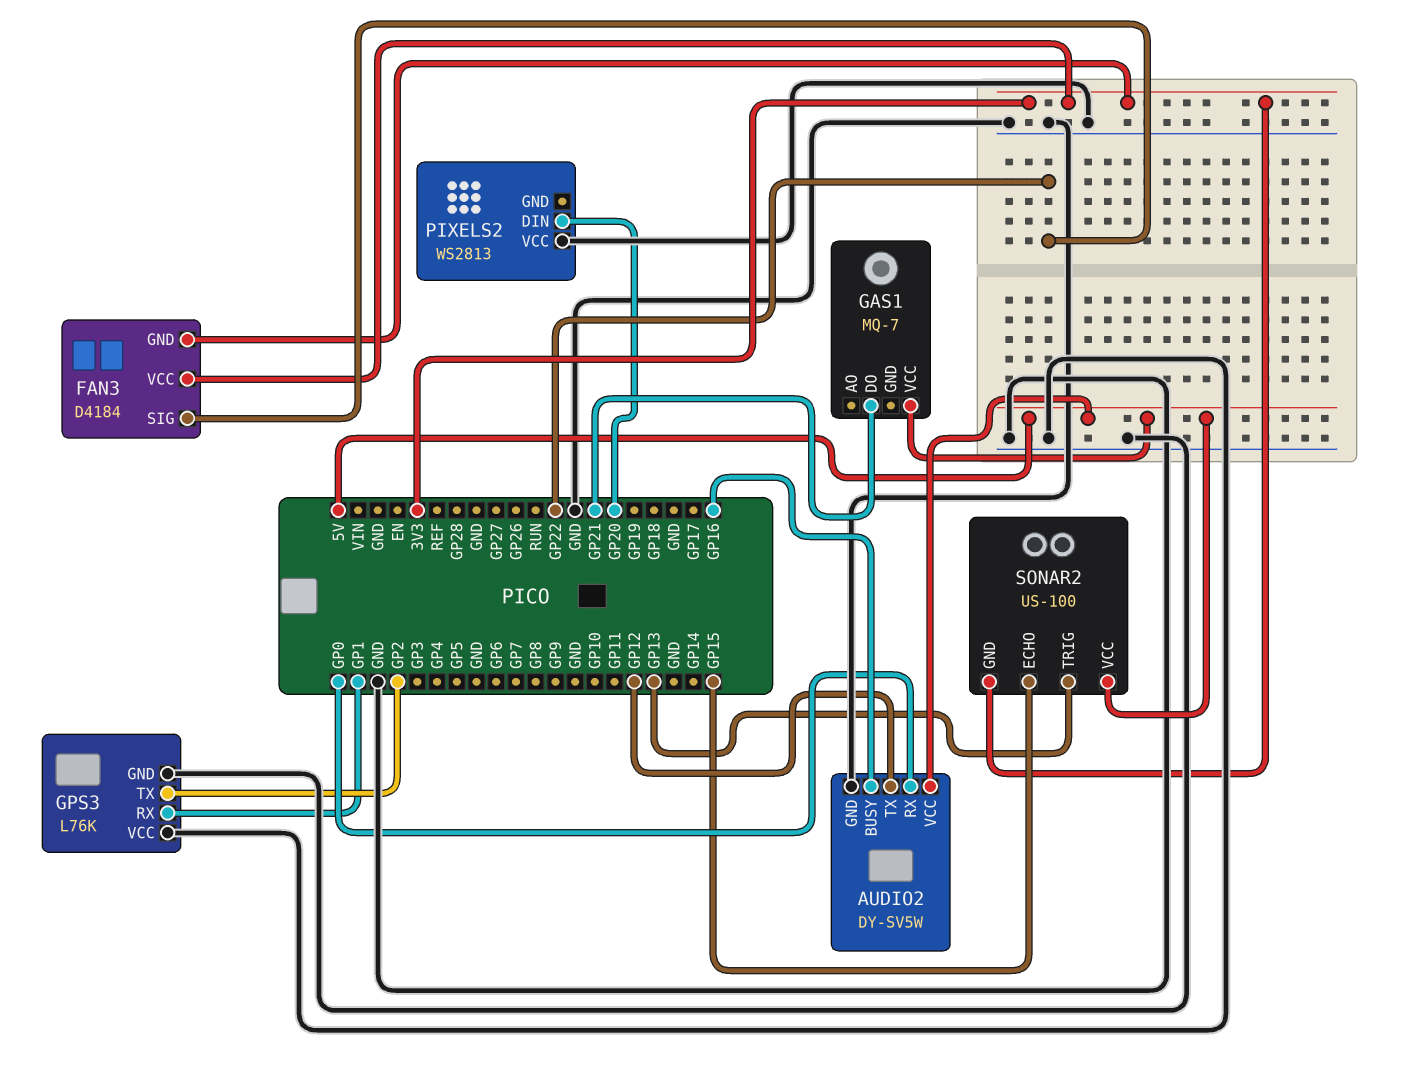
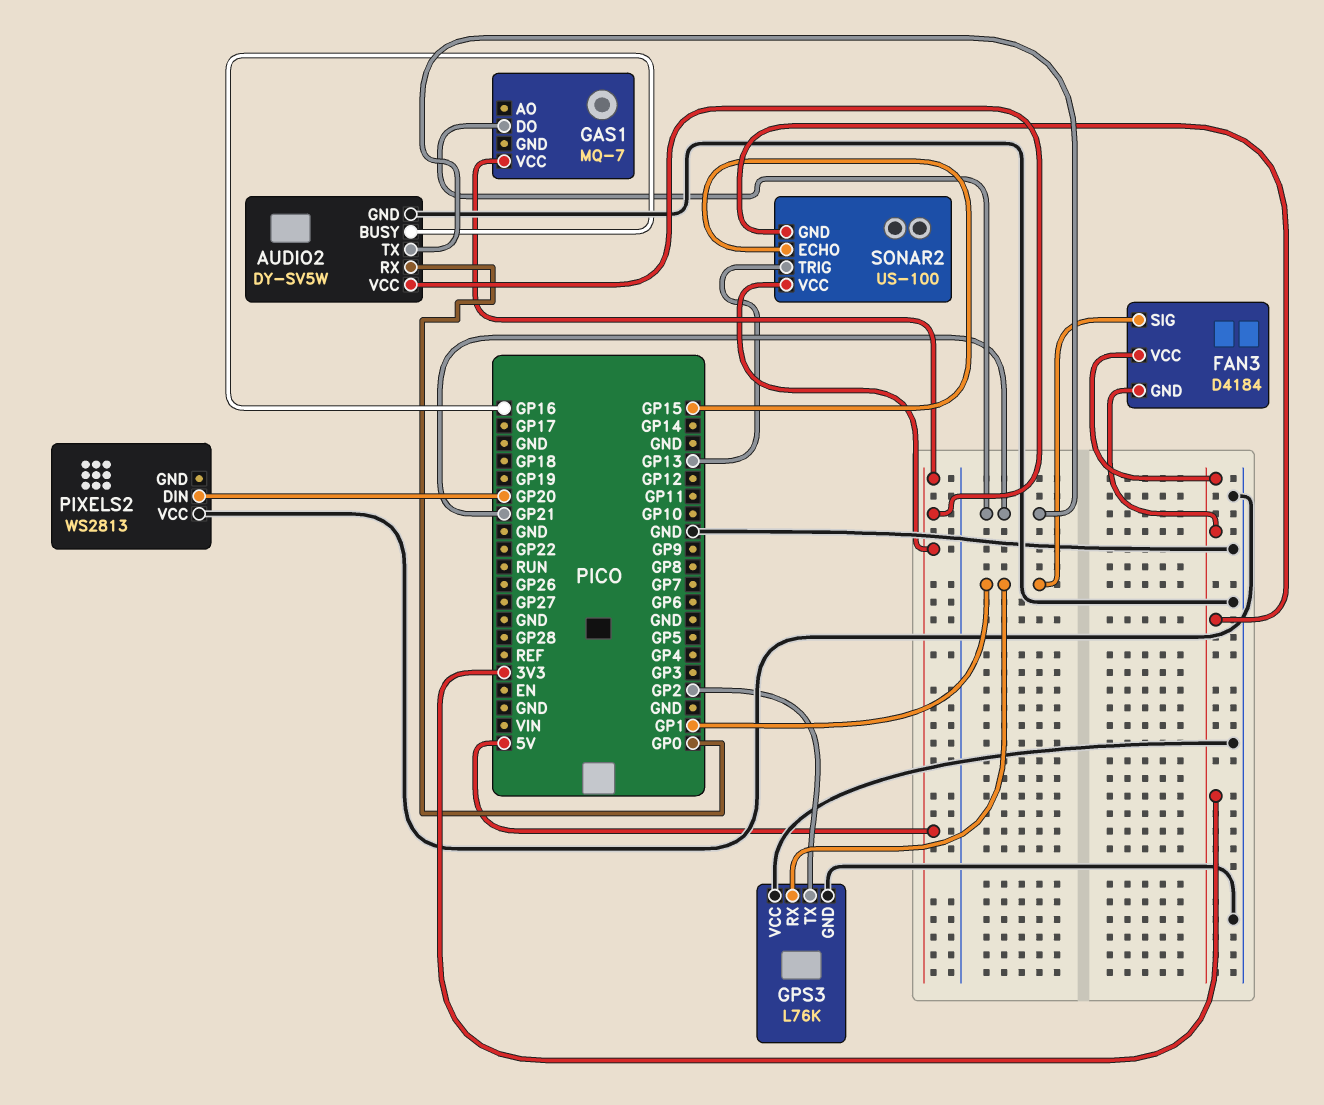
AUDIO2 pin TX: GP12 -> GP21
FAN3 pin SIG: GP22 -> GP1

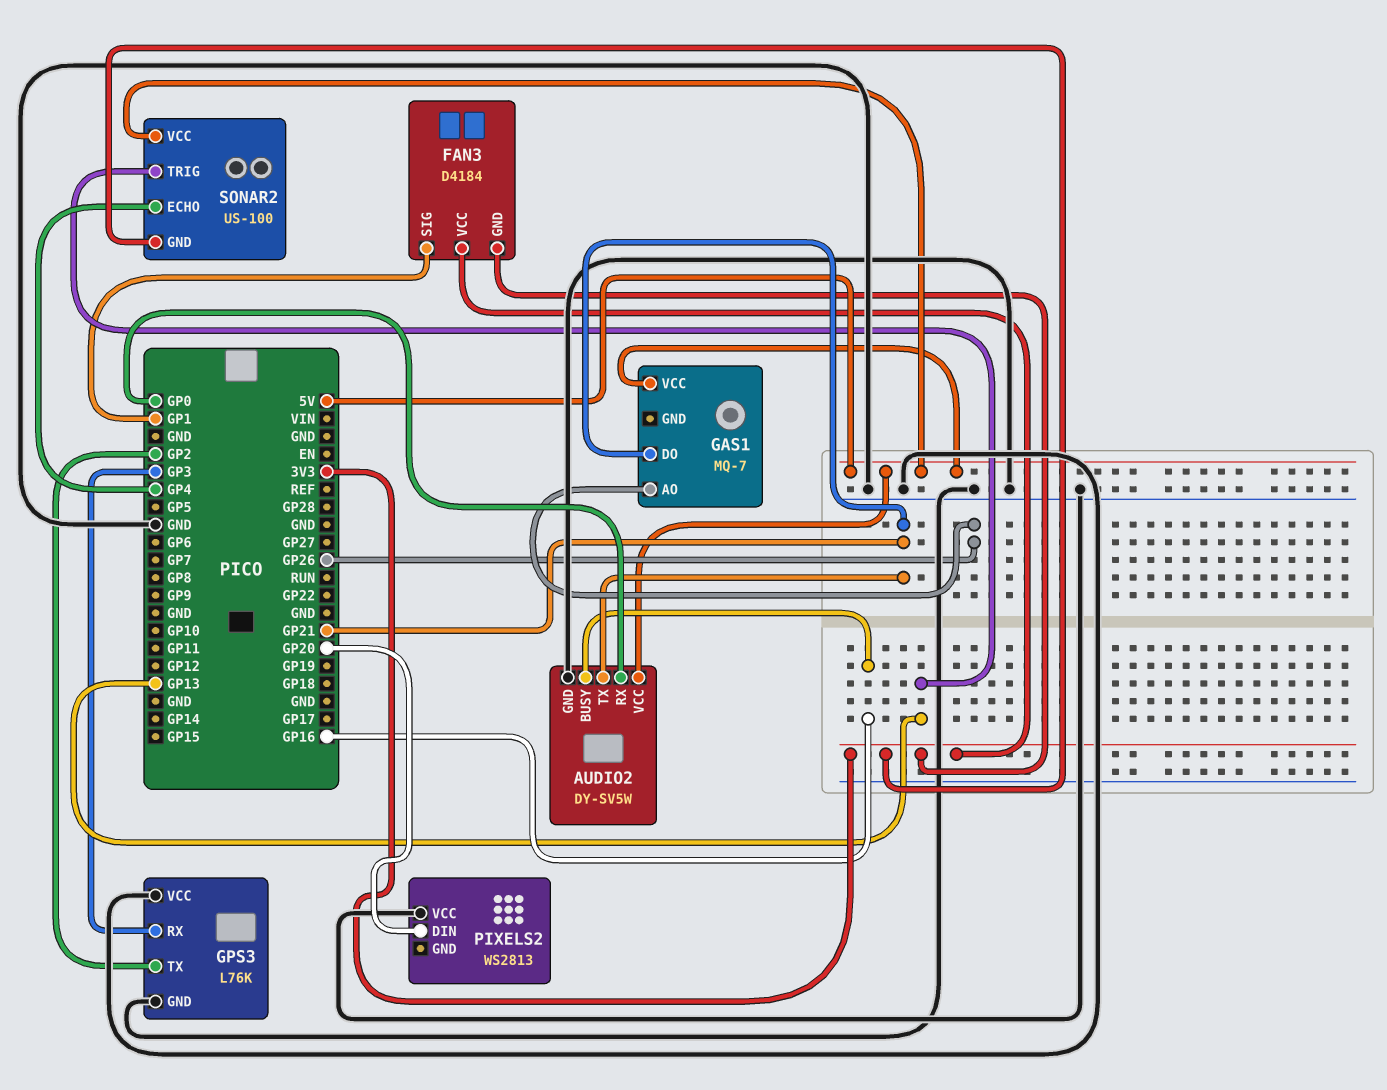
GAS1 pin AO: none -> GP26
GPS3 pin RX: GP1 -> GP3
SONAR2 pin ECHO: GP15 -> GP4

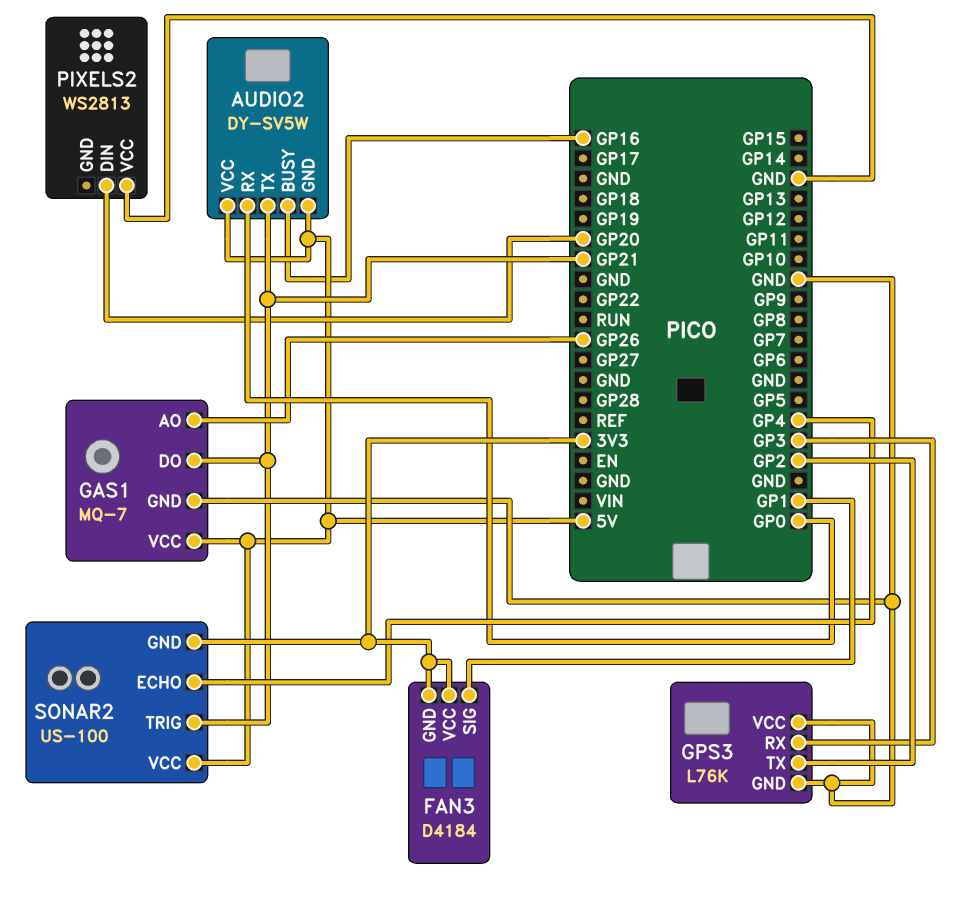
AUDIO2 pin GND: GND -> 5V
GAS1 pin GND: none -> GND
SONAR2 pin TRIG: GP13 -> GP21

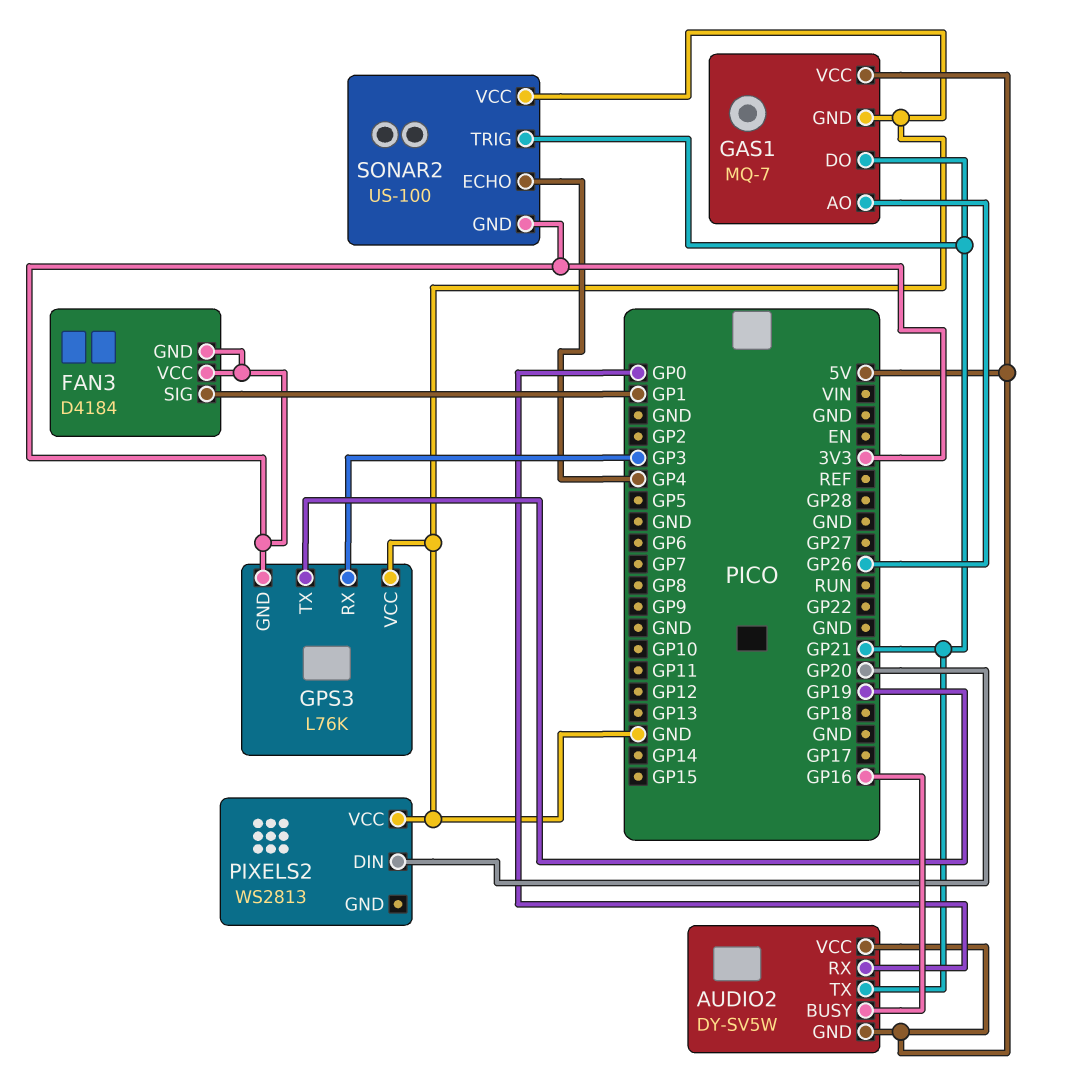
GPS3 pin GND: GND -> 3V3
GPS3 pin TX: GP2 -> GP19
SONAR2 pin VCC: 5V -> GND

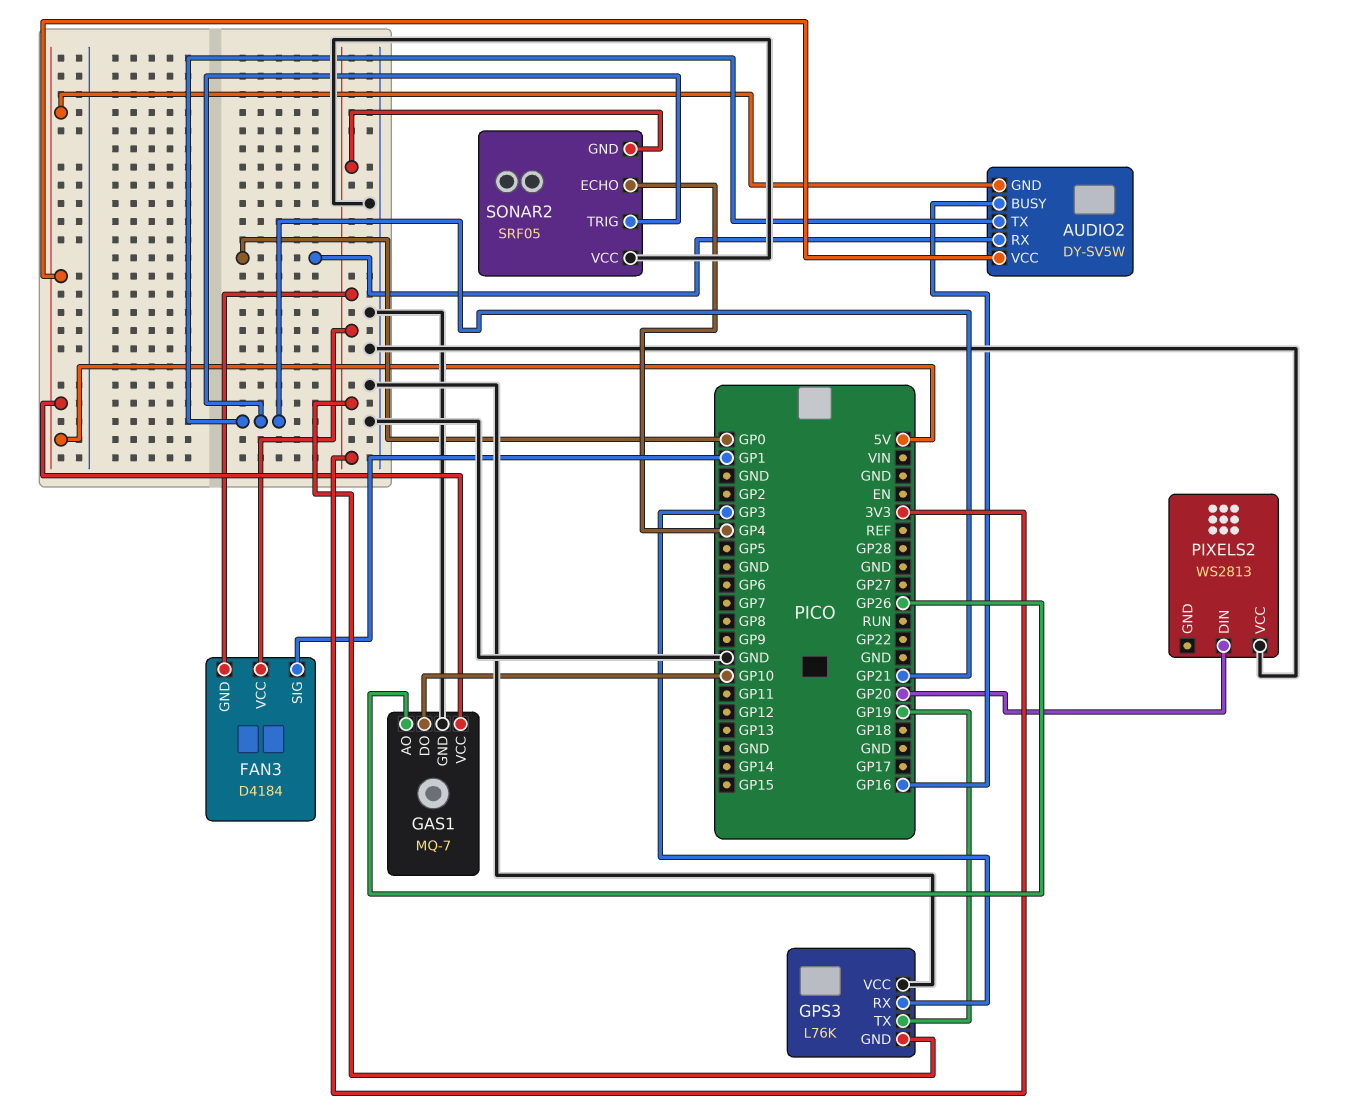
GAS1 pin DO: GP21 -> GP10
SONAR2: US-100 -> SRF05

